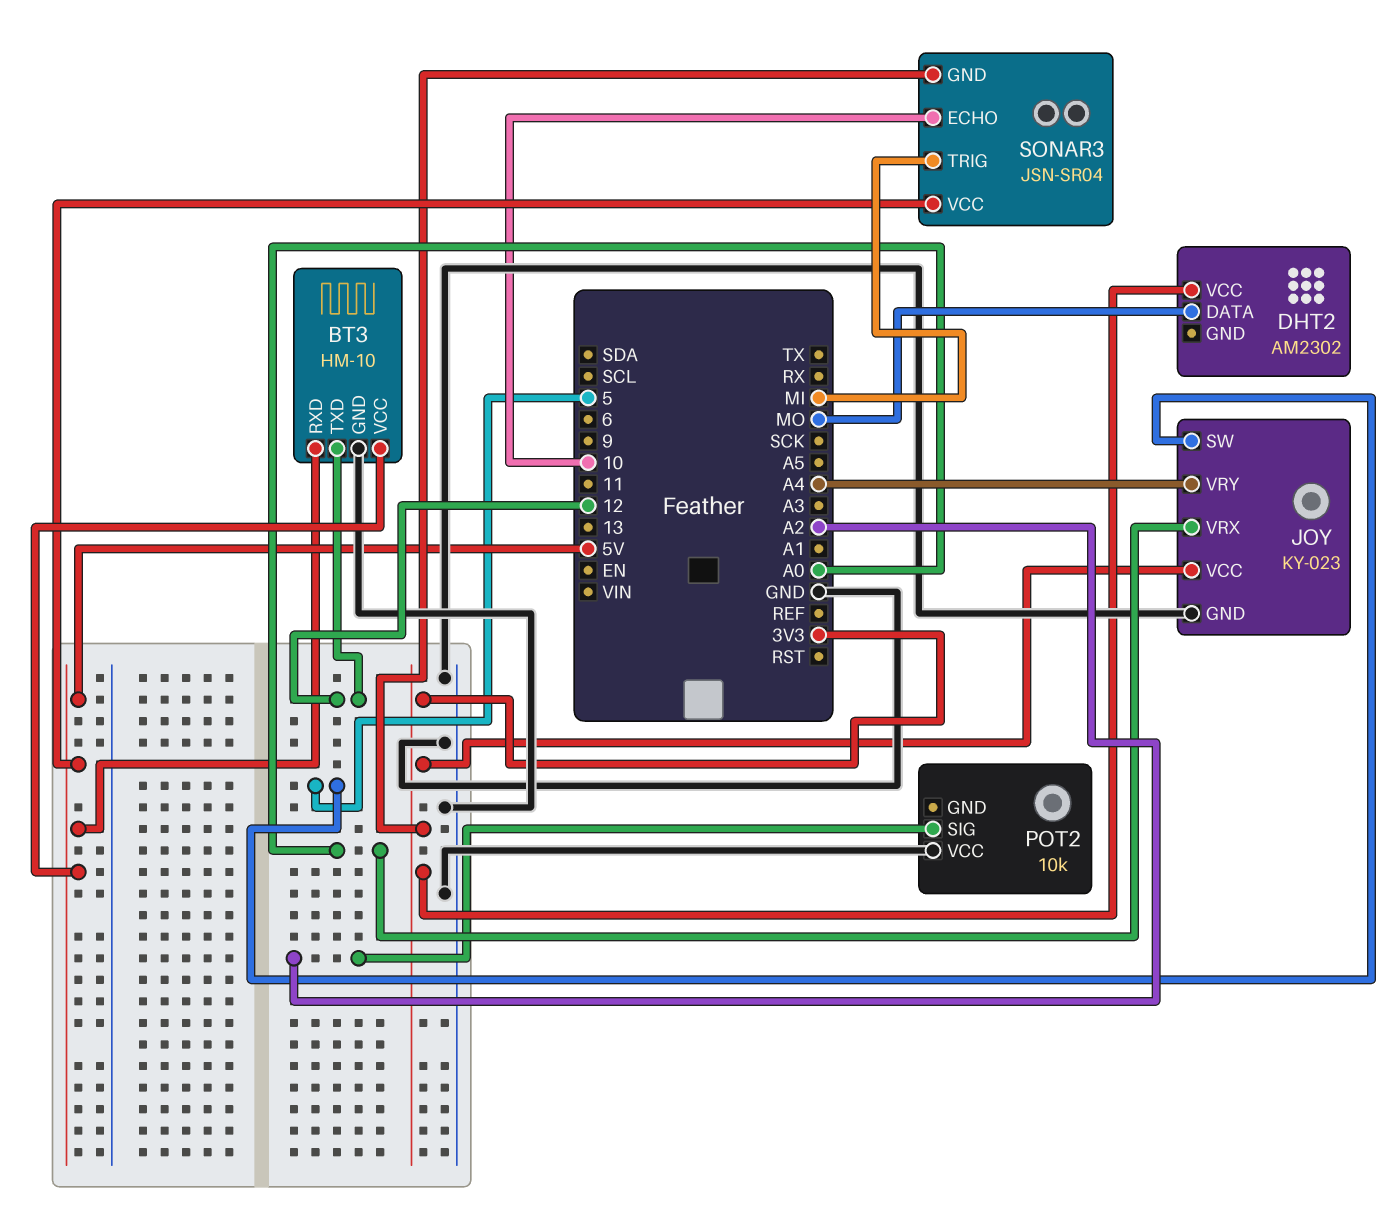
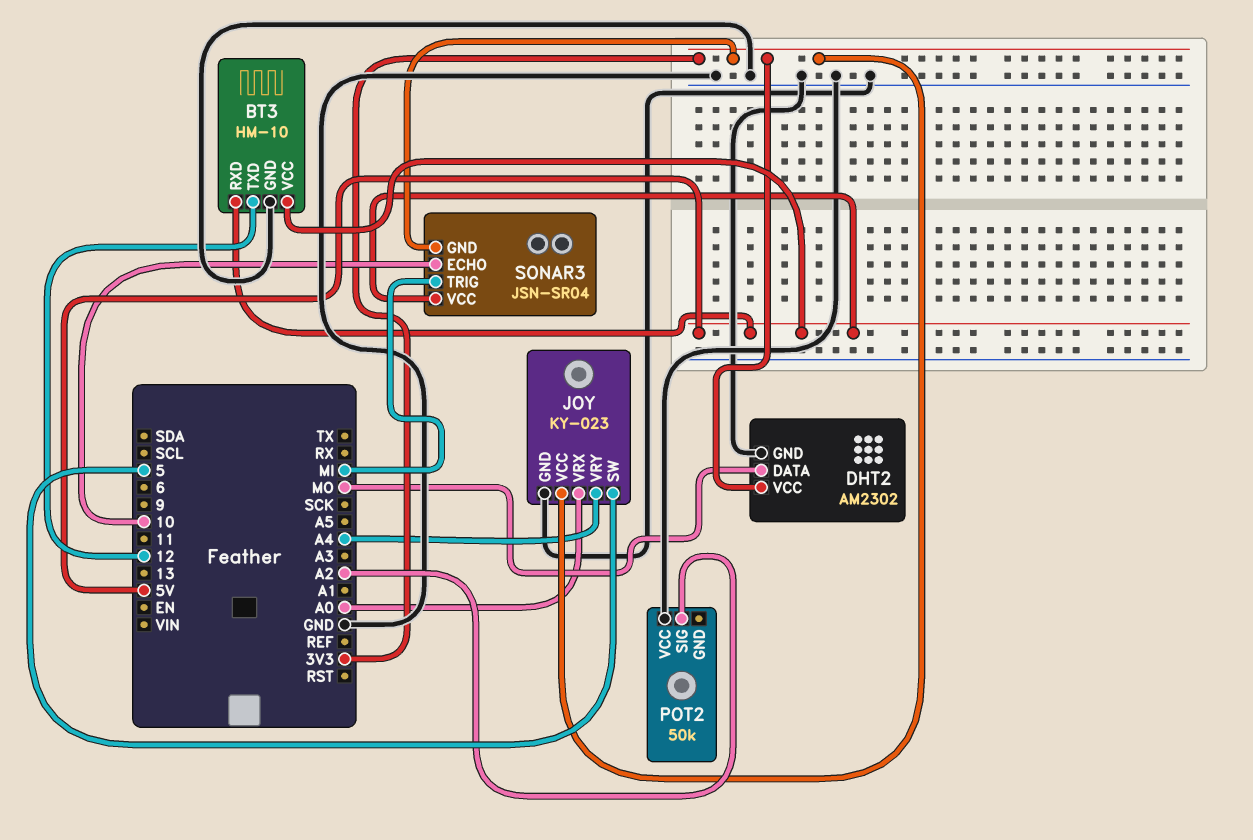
DHT2 pin GND: none -> GND
POT2: 10k -> 50k

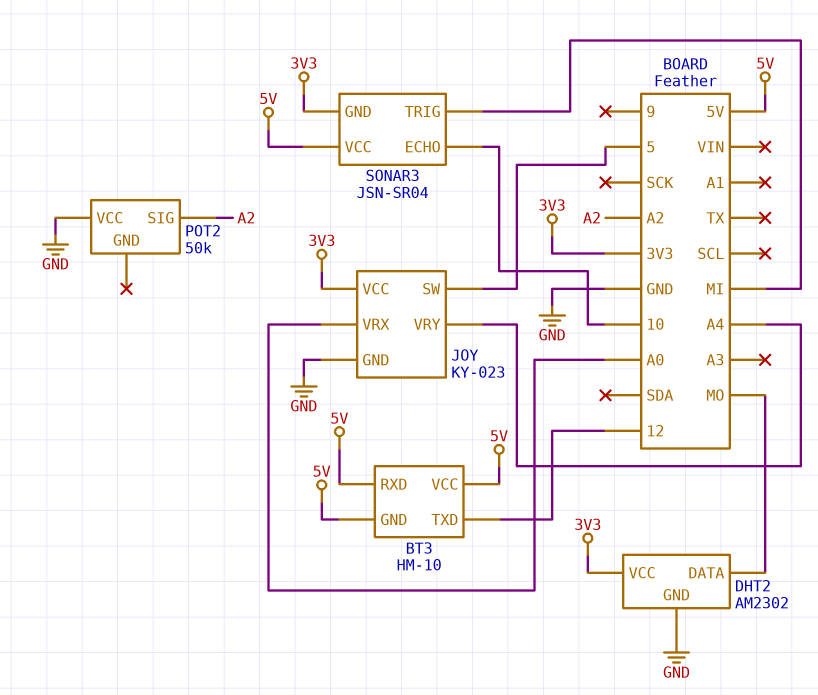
BT3 pin GND: GND -> 5V

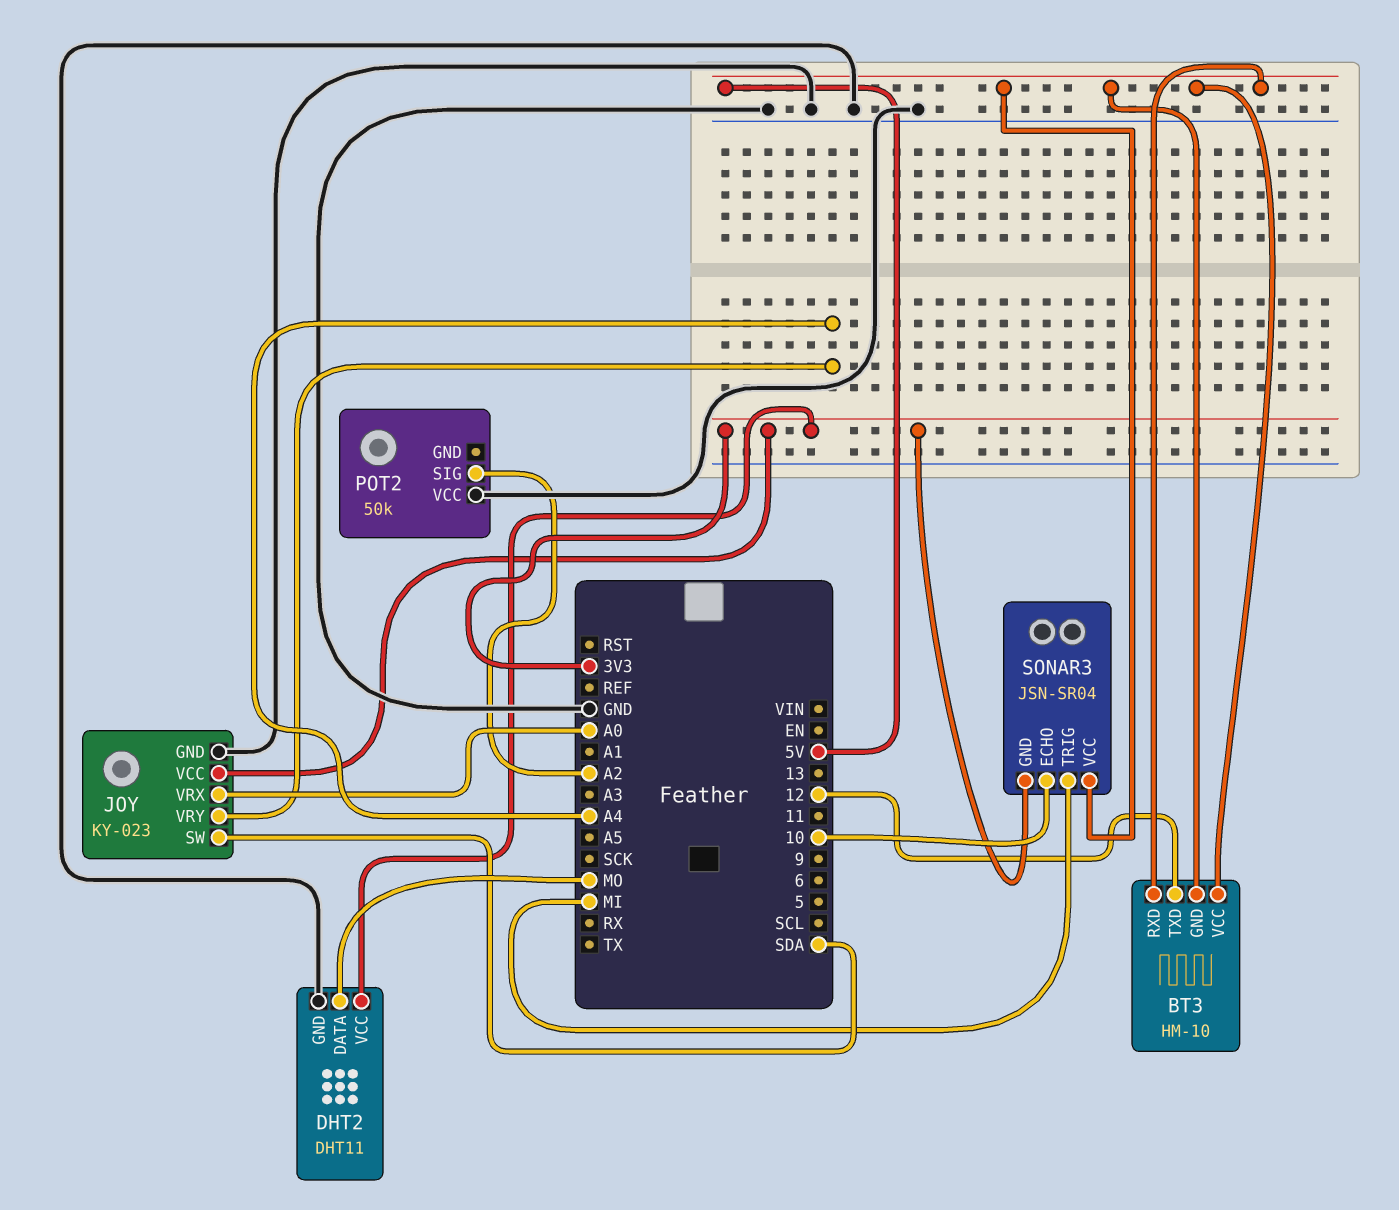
DHT2: AM2302 -> DHT11
JOY pin SW: 5 -> SDA

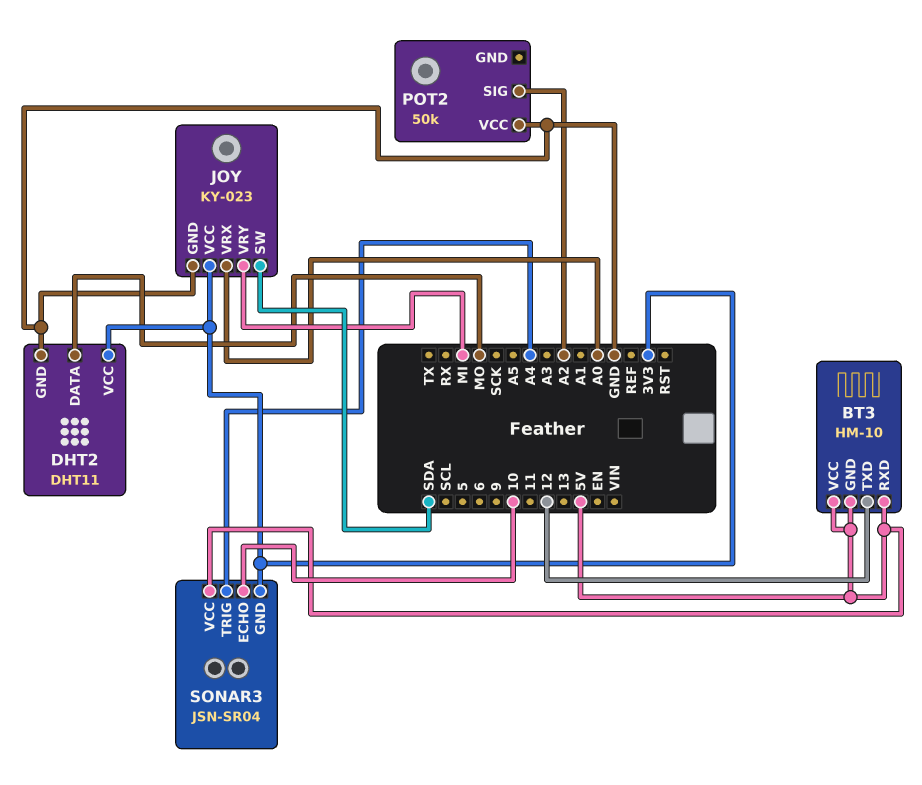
JOY pin VRY: A4 -> MI
SONAR3 pin TRIG: MI -> A4

